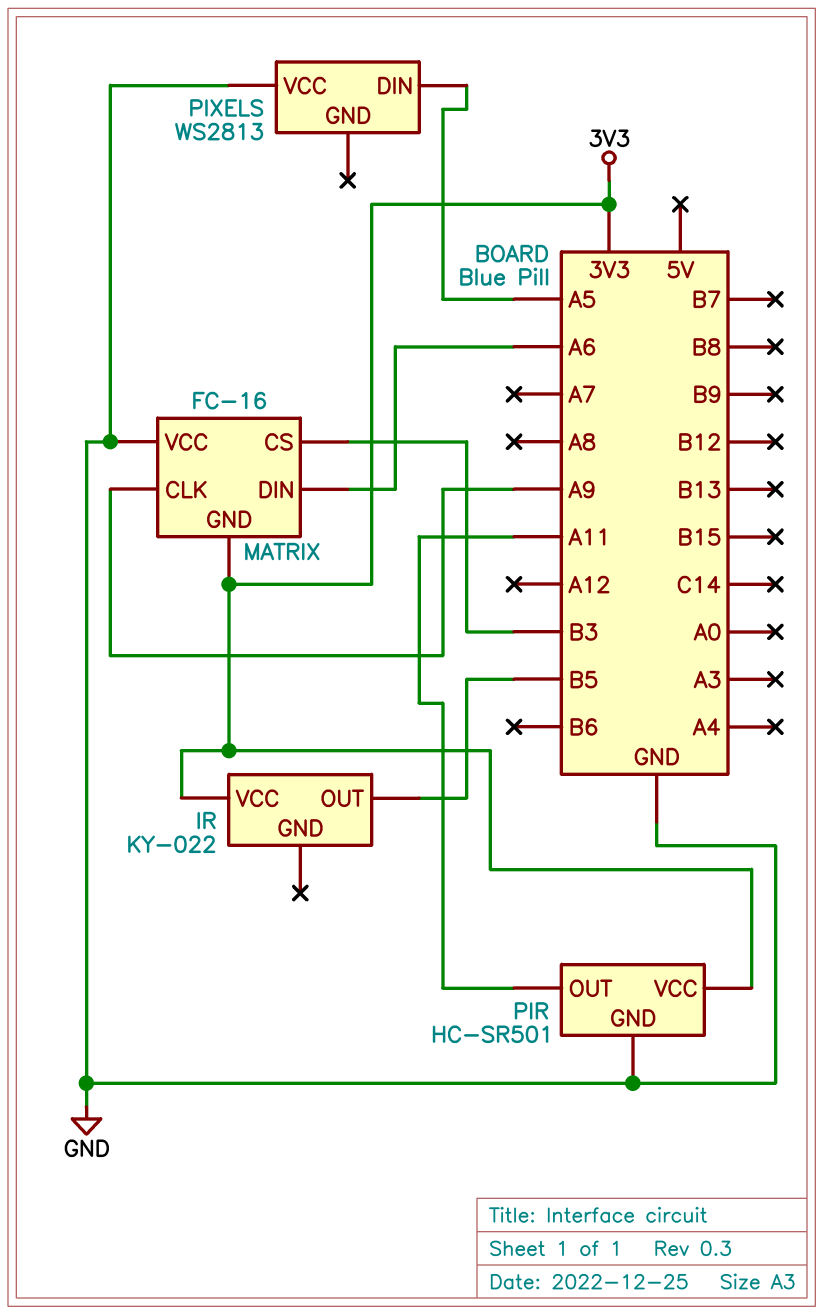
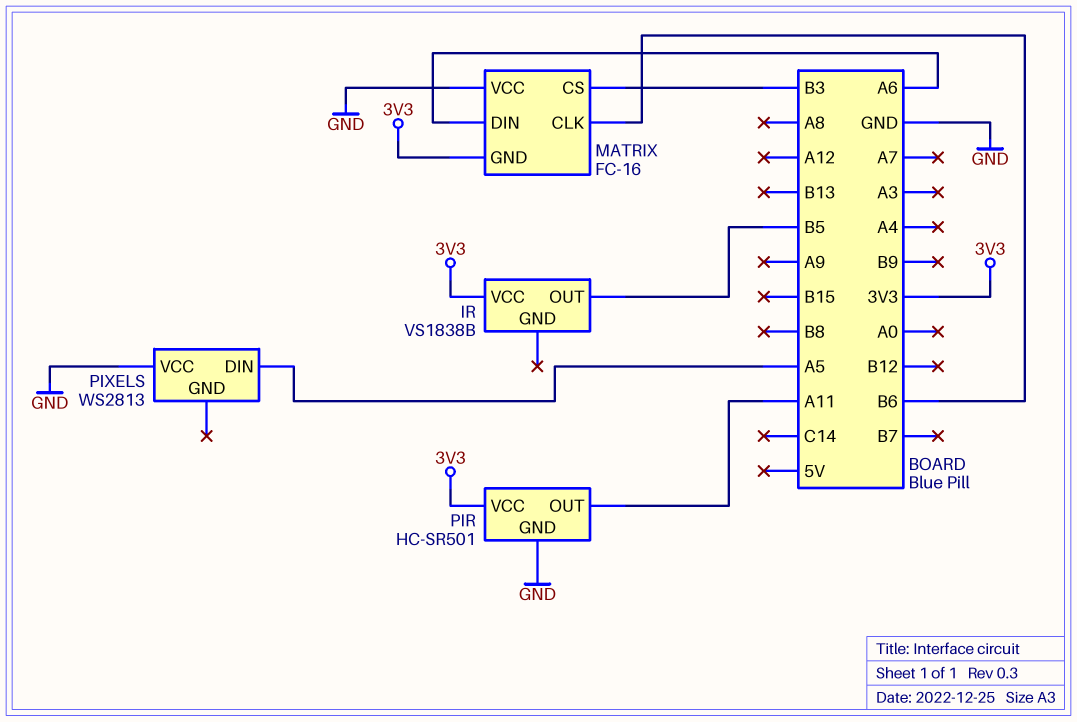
IR: KY-022 -> VS1838B
MATRIX pin CLK: A9 -> B6

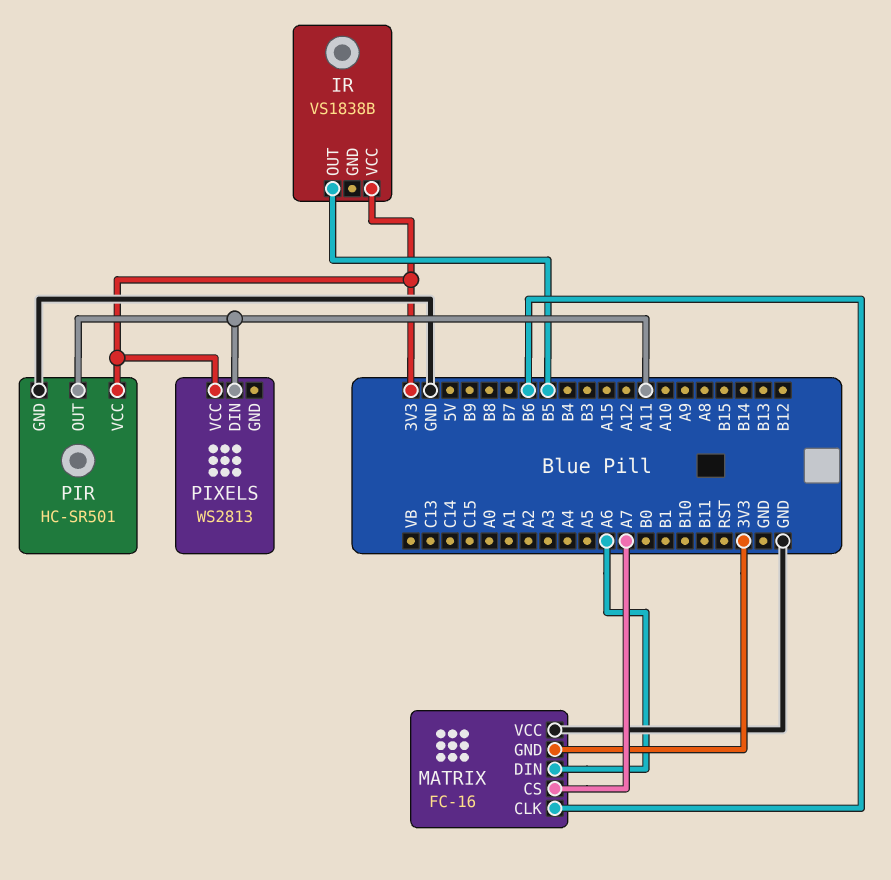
MATRIX pin CS: B3 -> A7
PIXELS pin DIN: A5 -> A11
PIXELS pin VCC: GND -> 3V3

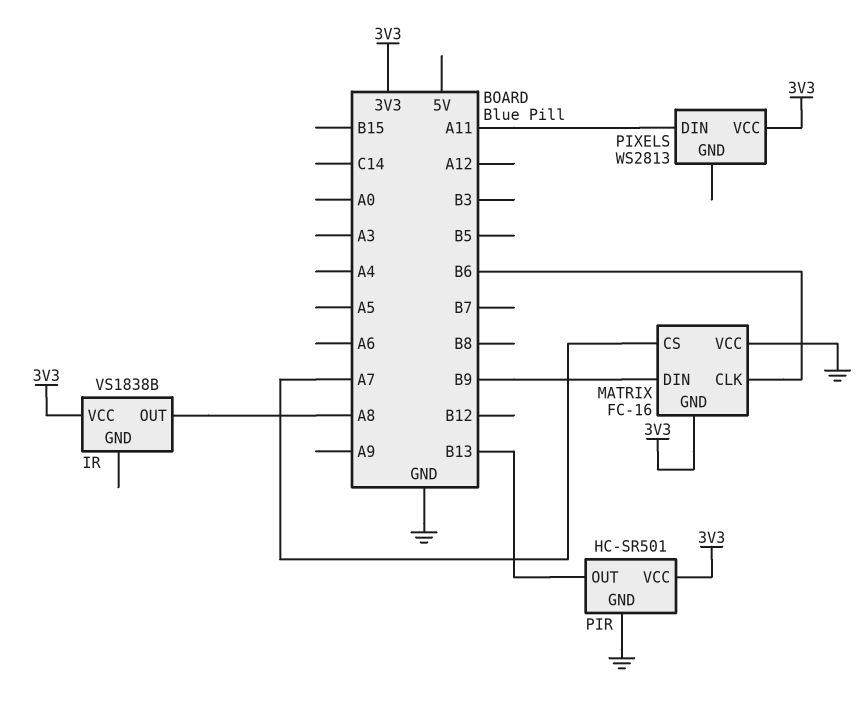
IR pin OUT: B5 -> A8
MATRIX pin DIN: A6 -> B9
PIR pin OUT: A11 -> B13

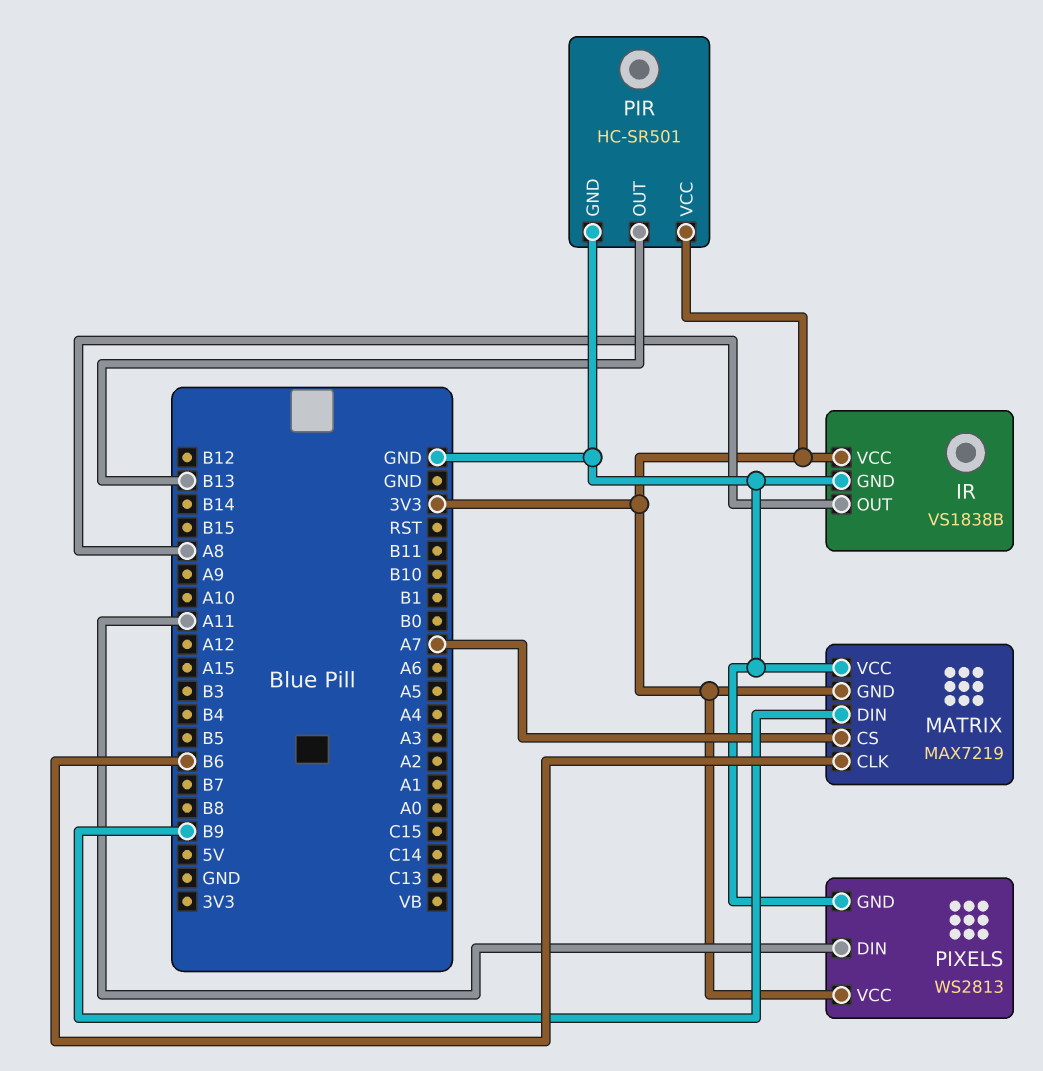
IR pin GND: none -> GND
MATRIX: FC-16 -> MAX7219
PIXELS pin GND: none -> GND

